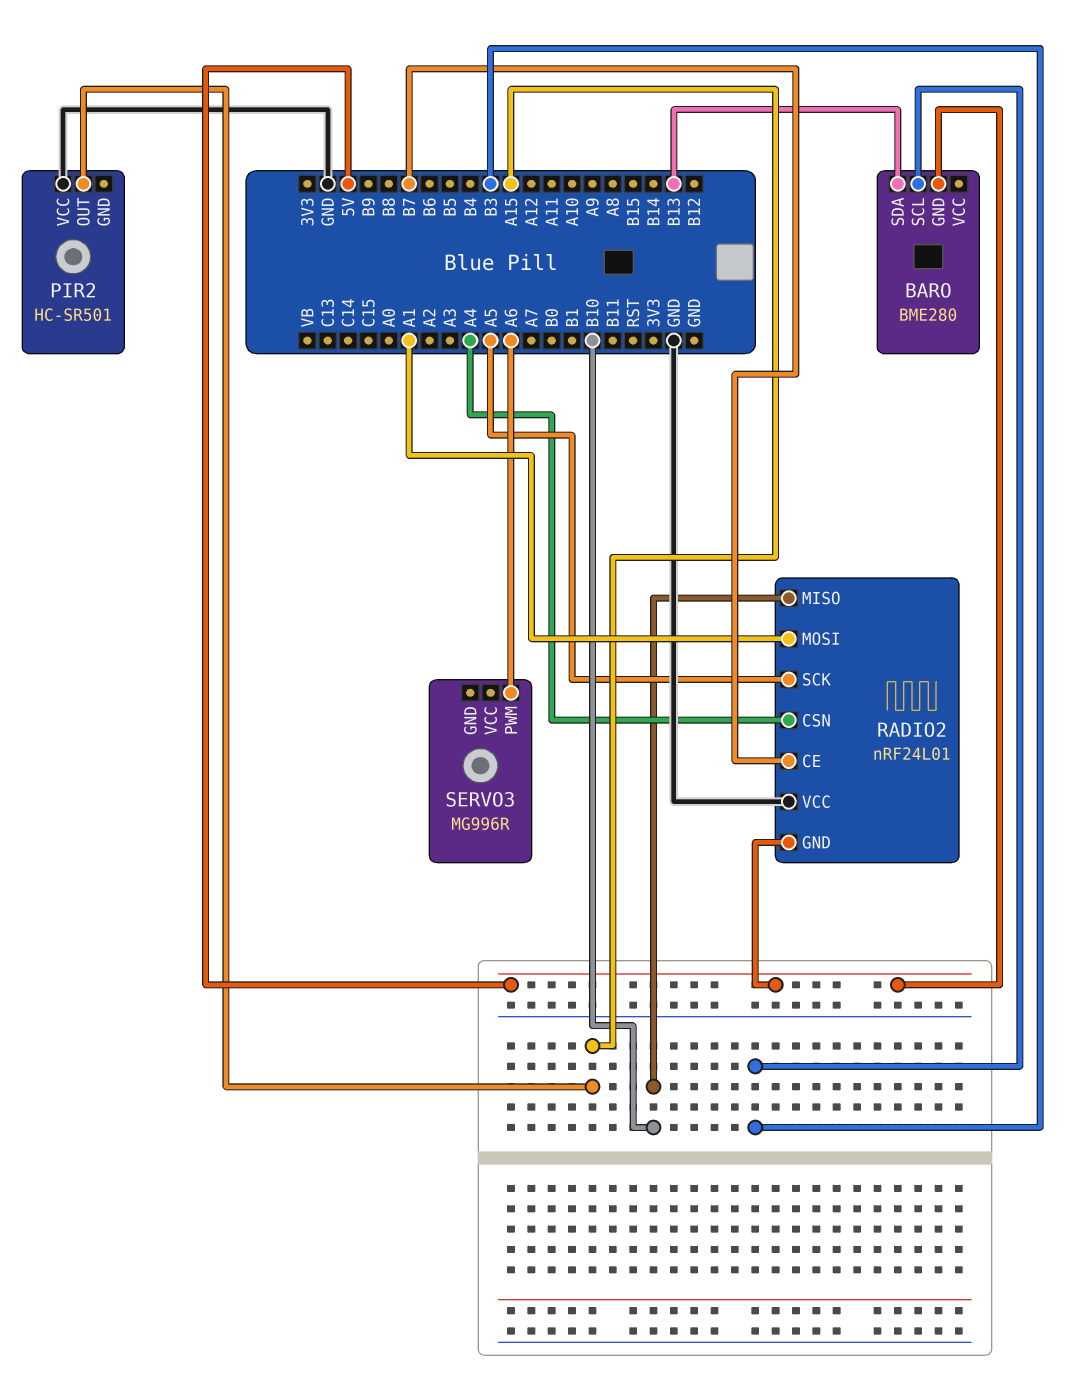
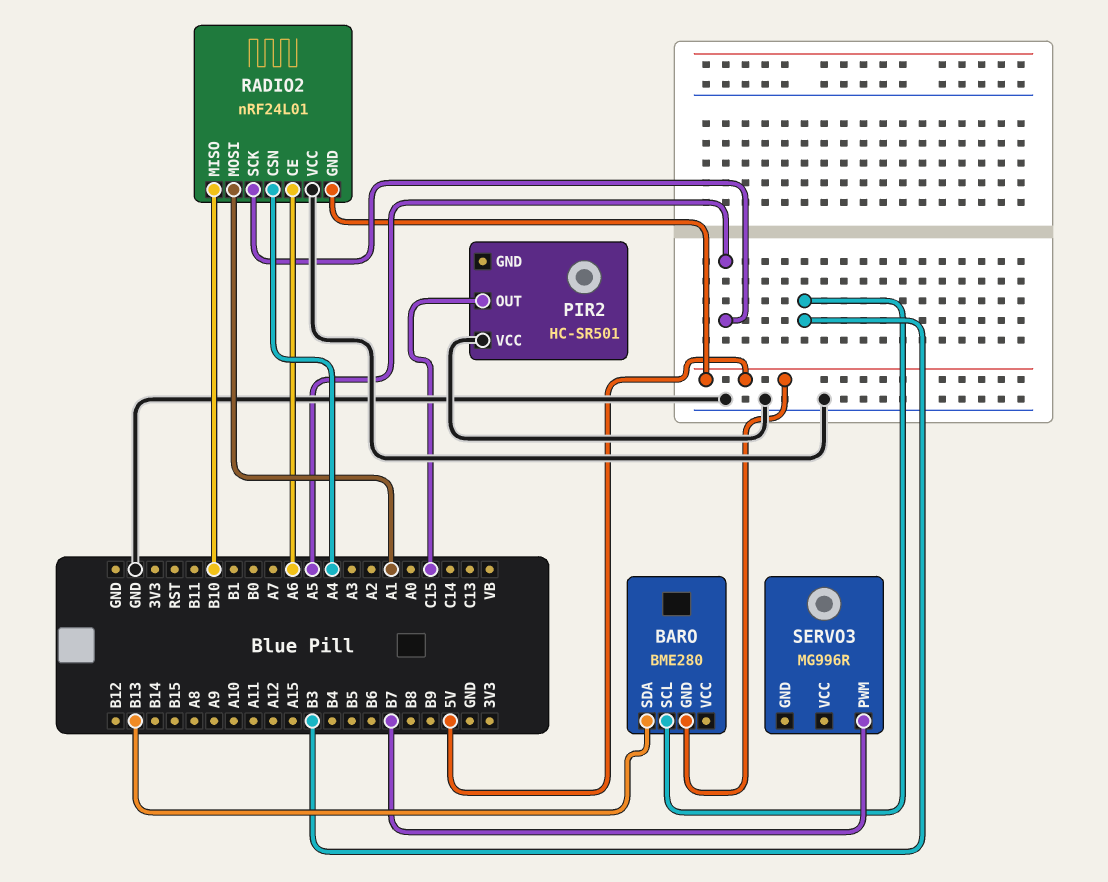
PIR2 pin OUT: A15 -> C15
RADIO2 pin CE: B7 -> A6
SERVO3 pin PWM: A6 -> B7

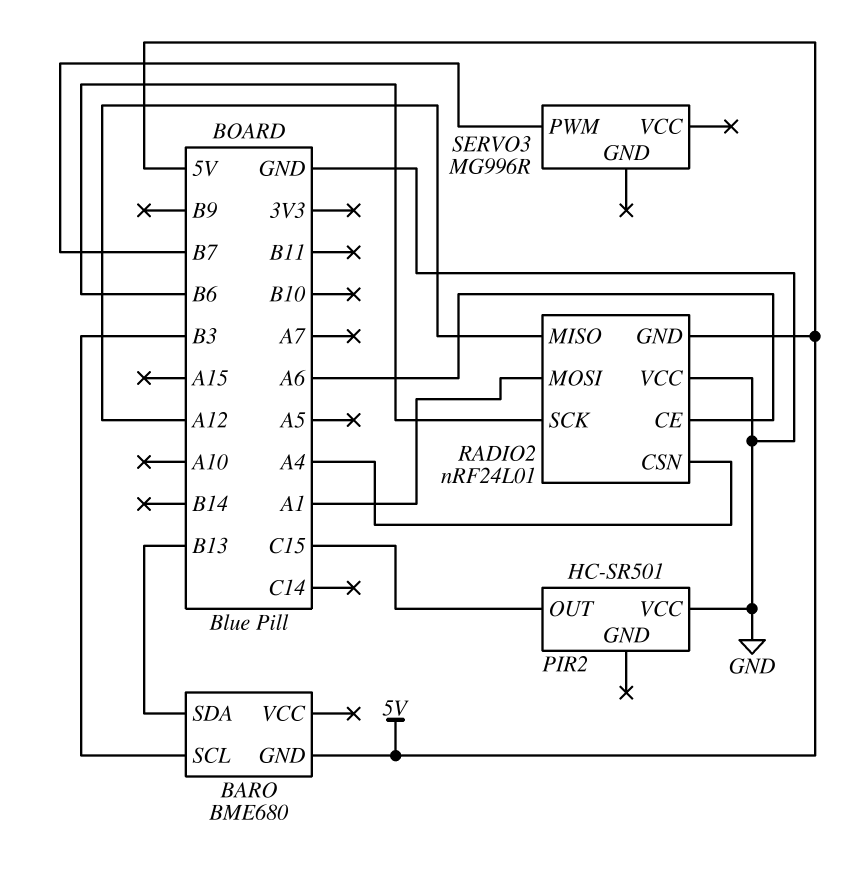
BARO: BME280 -> BME680
RADIO2 pin MISO: B10 -> A12
RADIO2 pin SCK: A5 -> B6

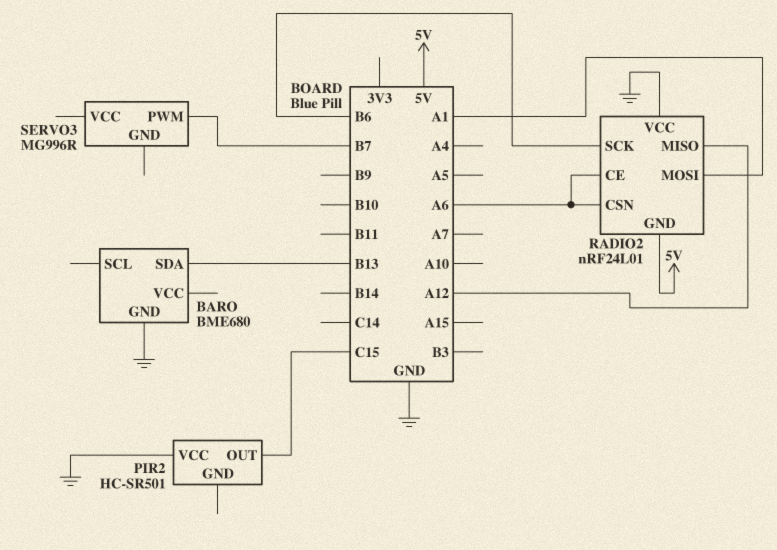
BARO pin GND: 5V -> GND
BARO pin SCL: B3 -> none
RADIO2 pin CSN: A4 -> A6

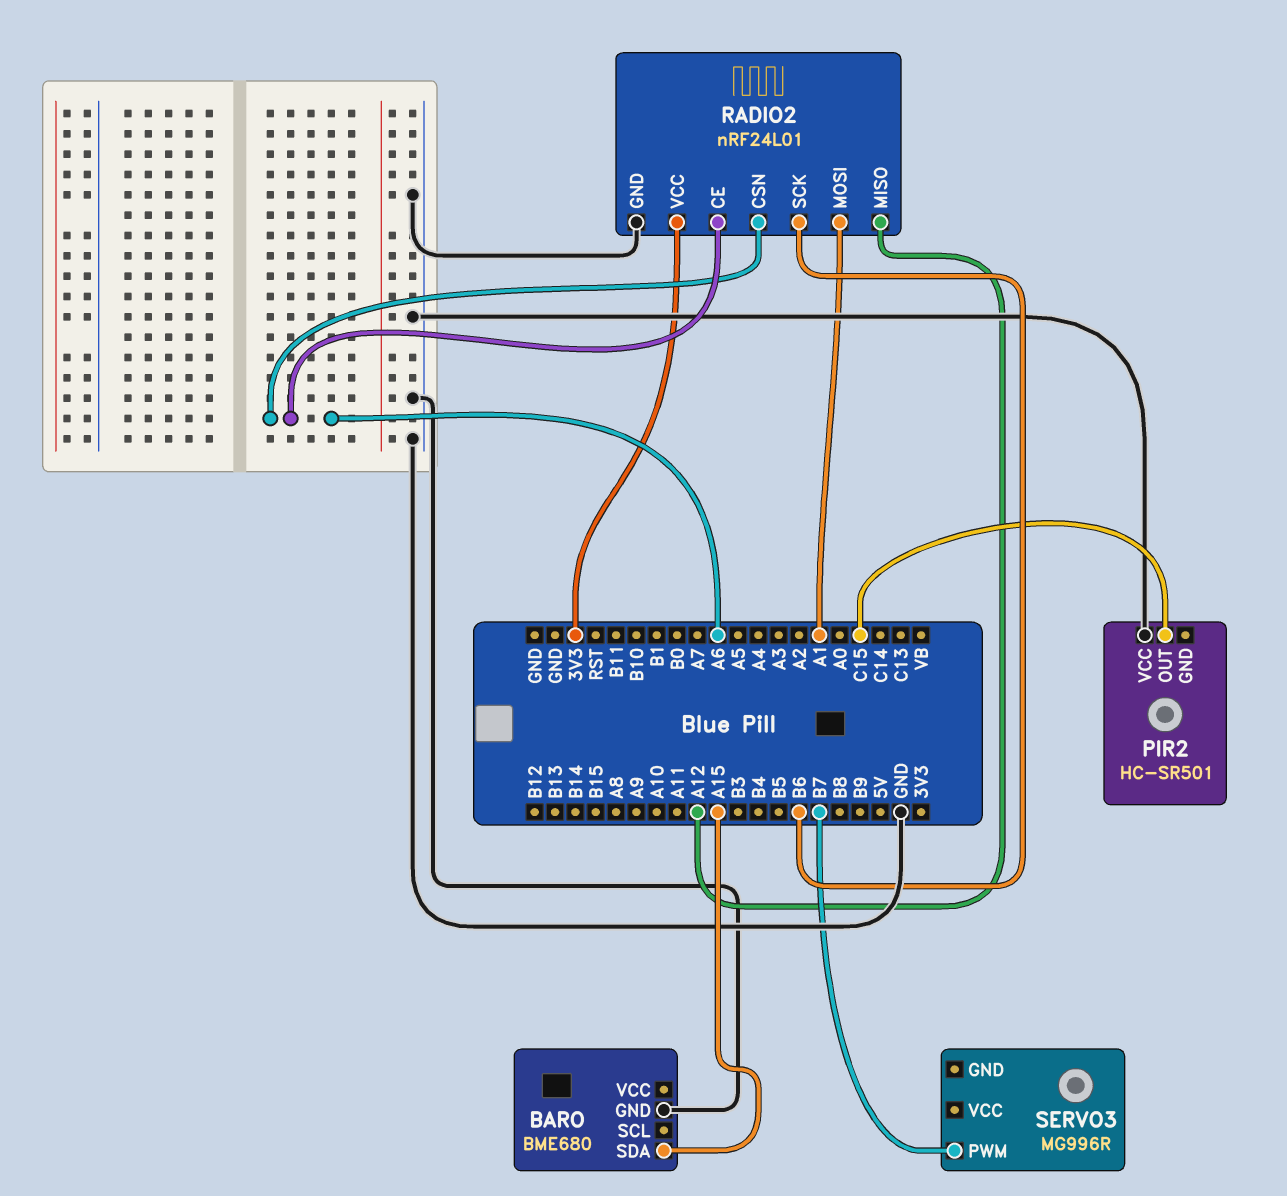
BARO pin SDA: B13 -> A15
RADIO2 pin GND: 5V -> GND
RADIO2 pin VCC: GND -> 3V3

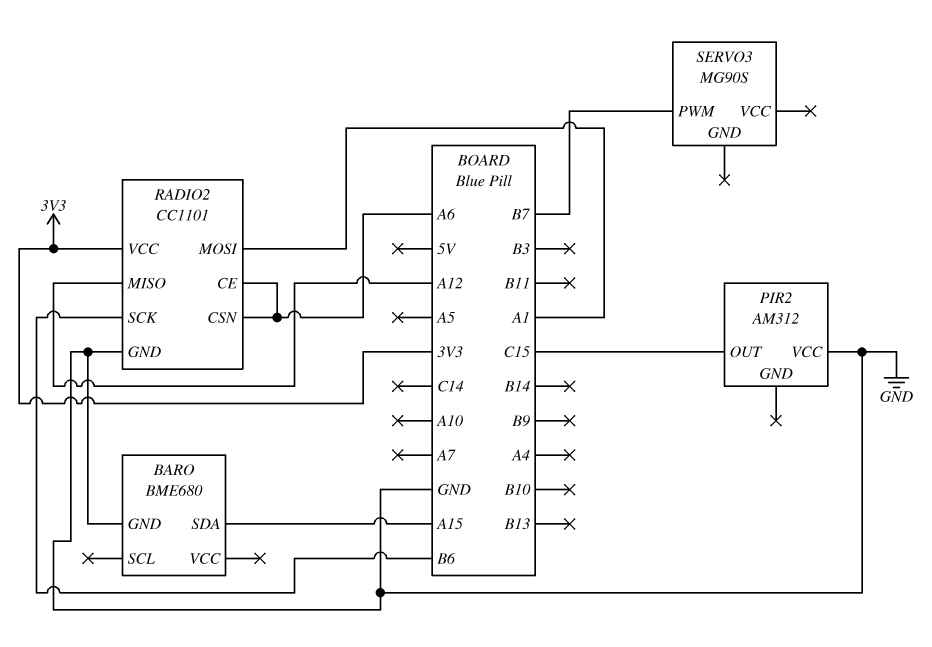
PIR2: HC-SR501 -> AM312
RADIO2: nRF24L01 -> CC1101
SERVO3: MG996R -> MG90S

